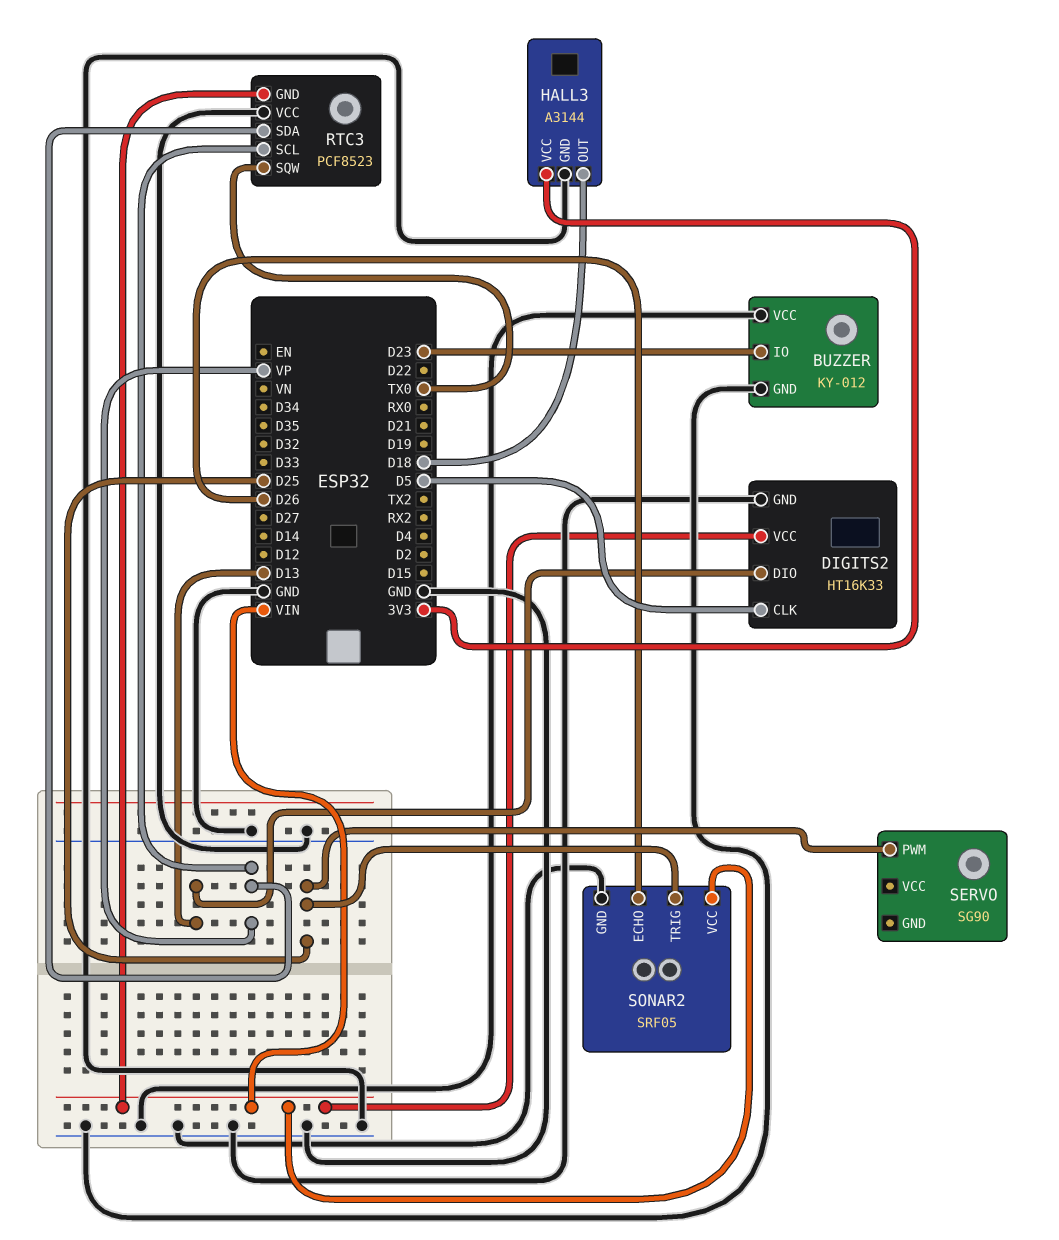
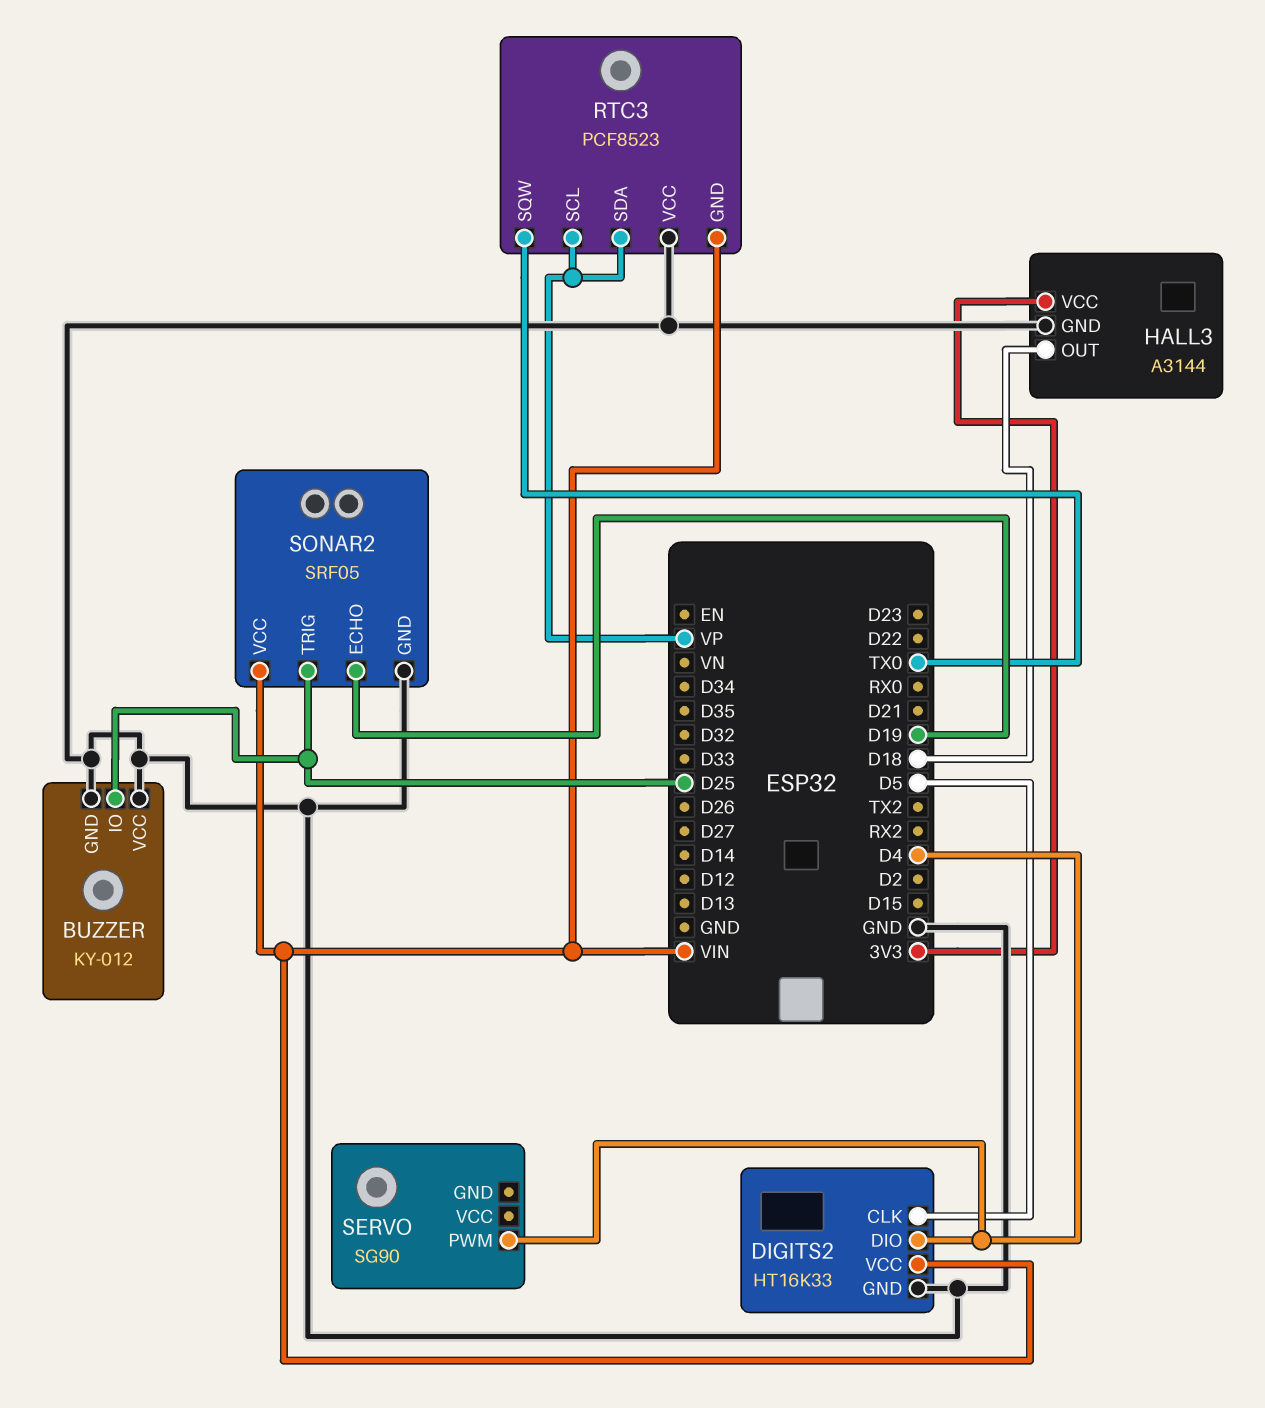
BUZZER pin IO: D23 -> D25
DIGITS2 pin DIO: D13 -> D4
SERVO pin PWM: D25 -> D4
SONAR2 pin ECHO: D26 -> D19

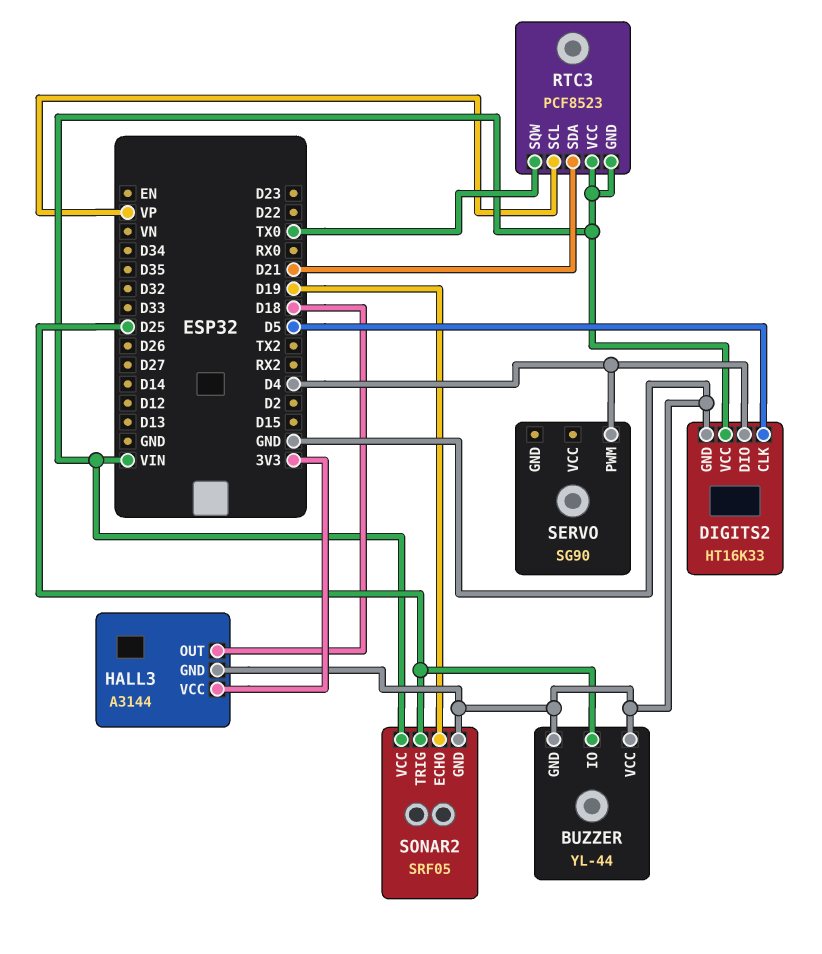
BUZZER: KY-012 -> YL-44
RTC3 pin SDA: VP -> D21
RTC3 pin VCC: GND -> VIN

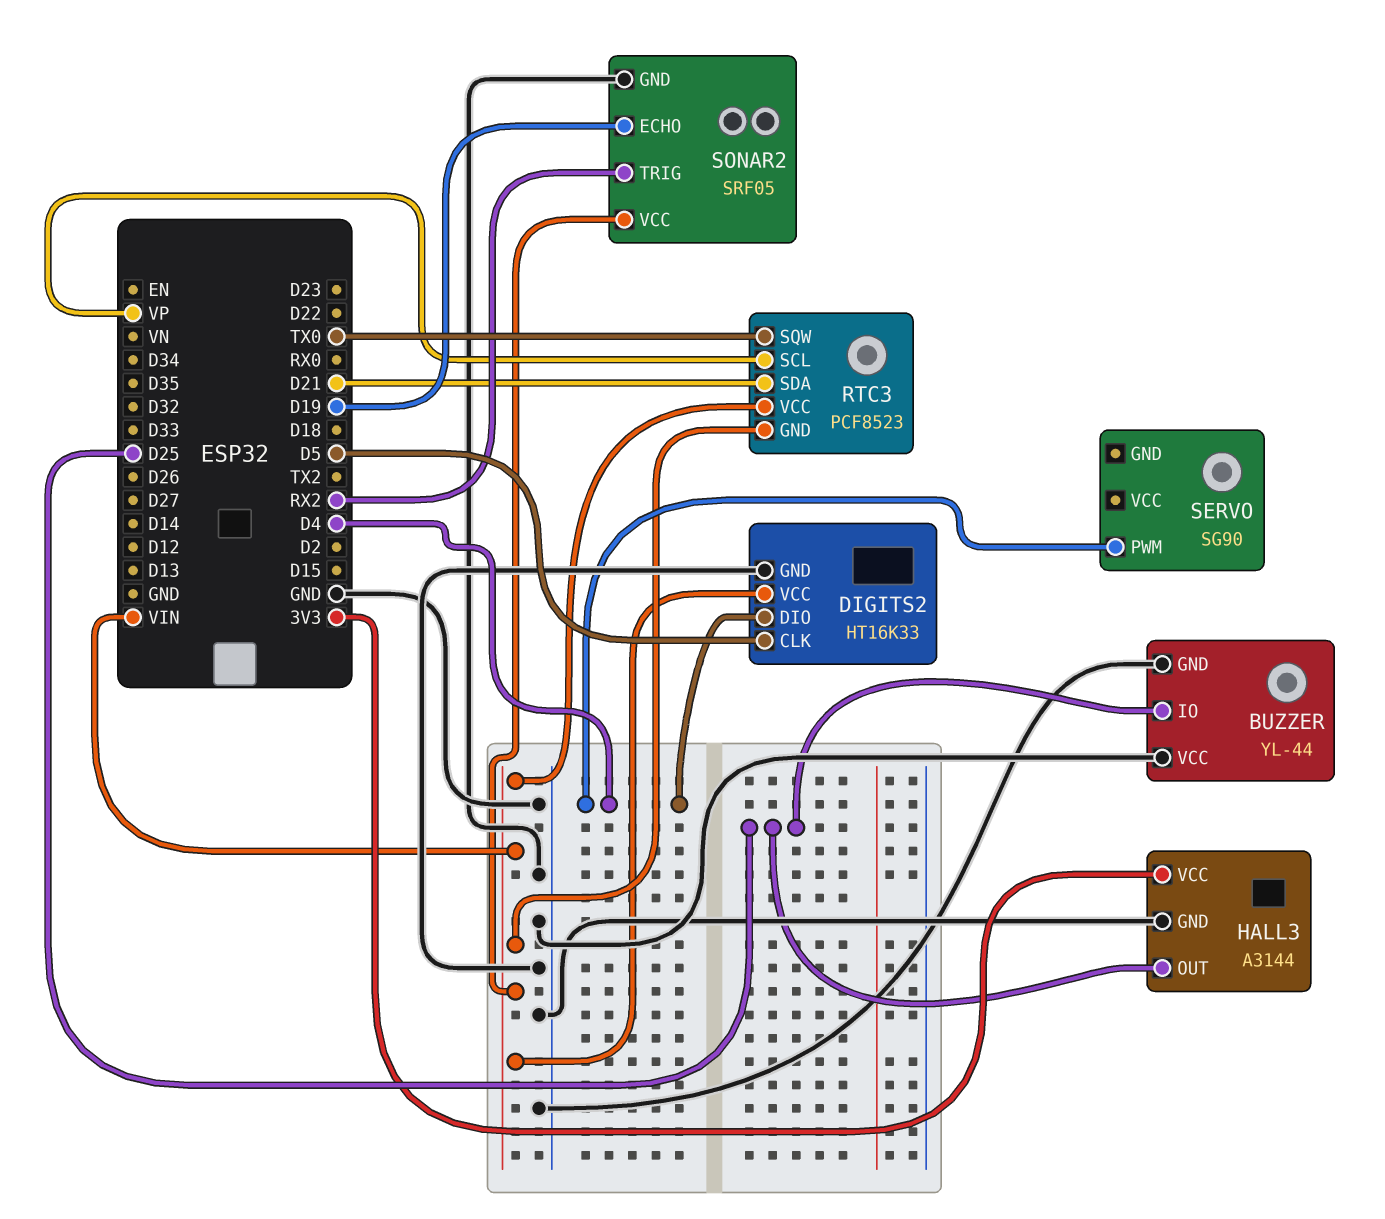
HALL3 pin OUT: D18 -> D25
SONAR2 pin TRIG: D25 -> RX2

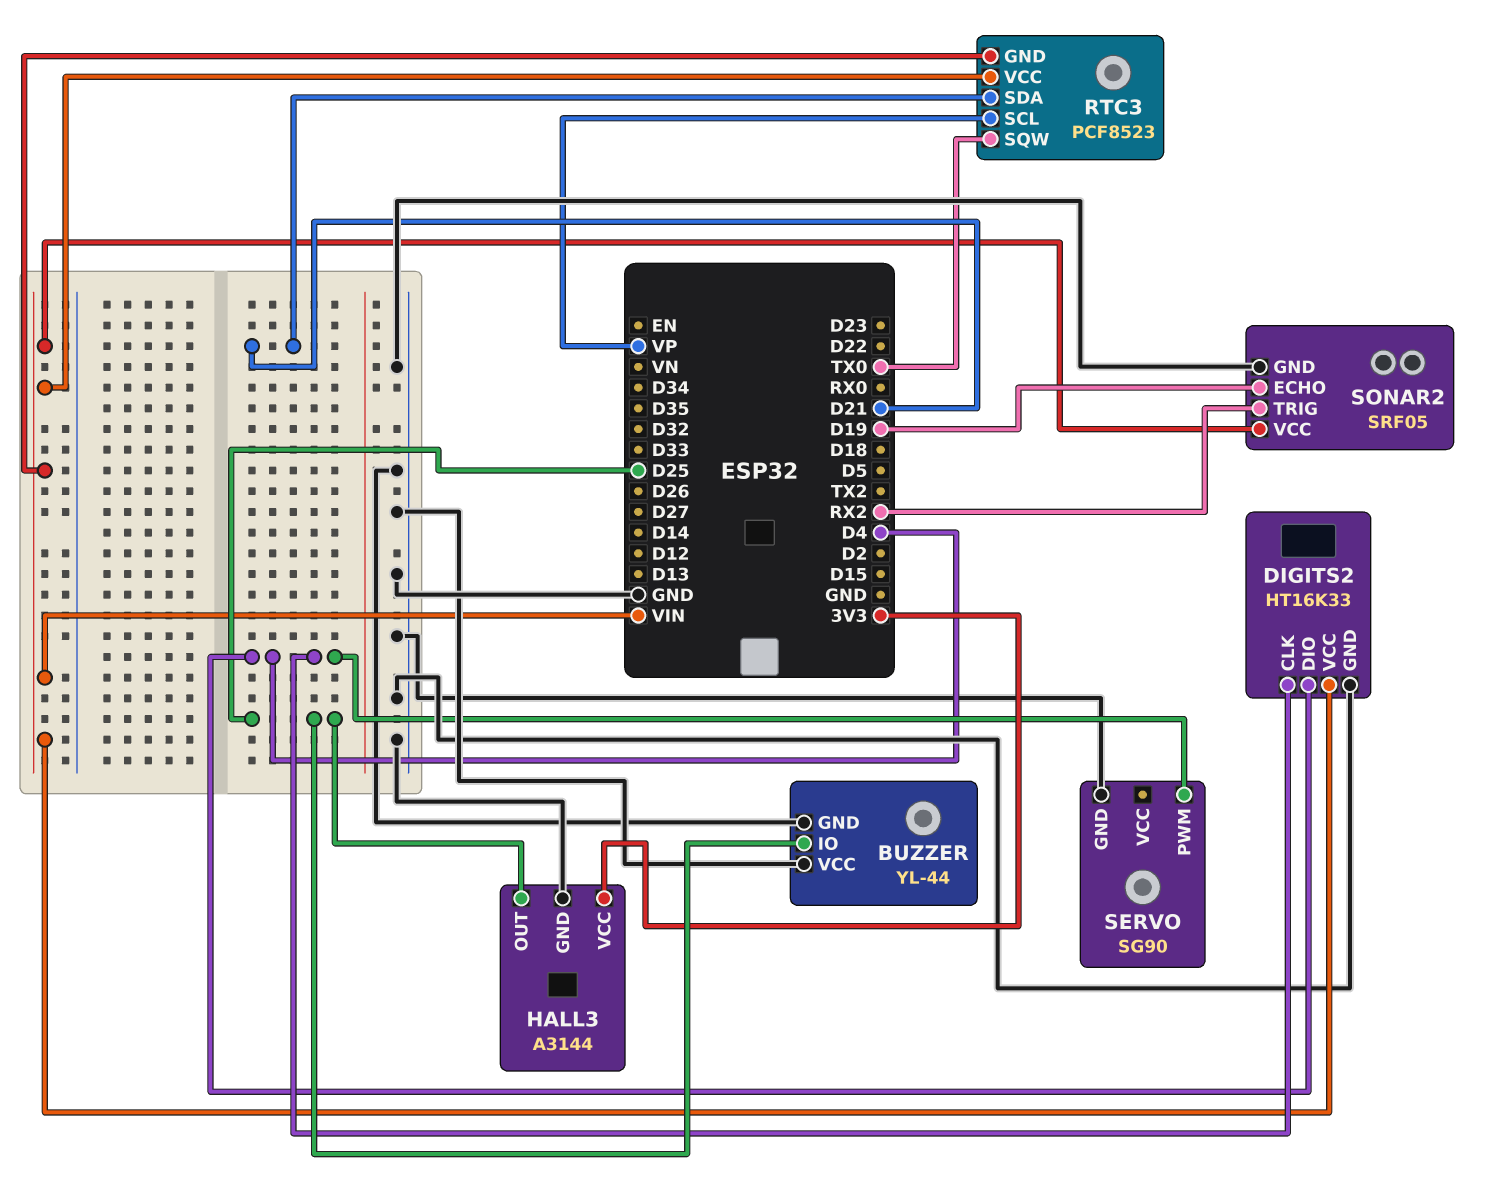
DIGITS2 pin CLK: D5 -> D4
SERVO pin GND: none -> GND

